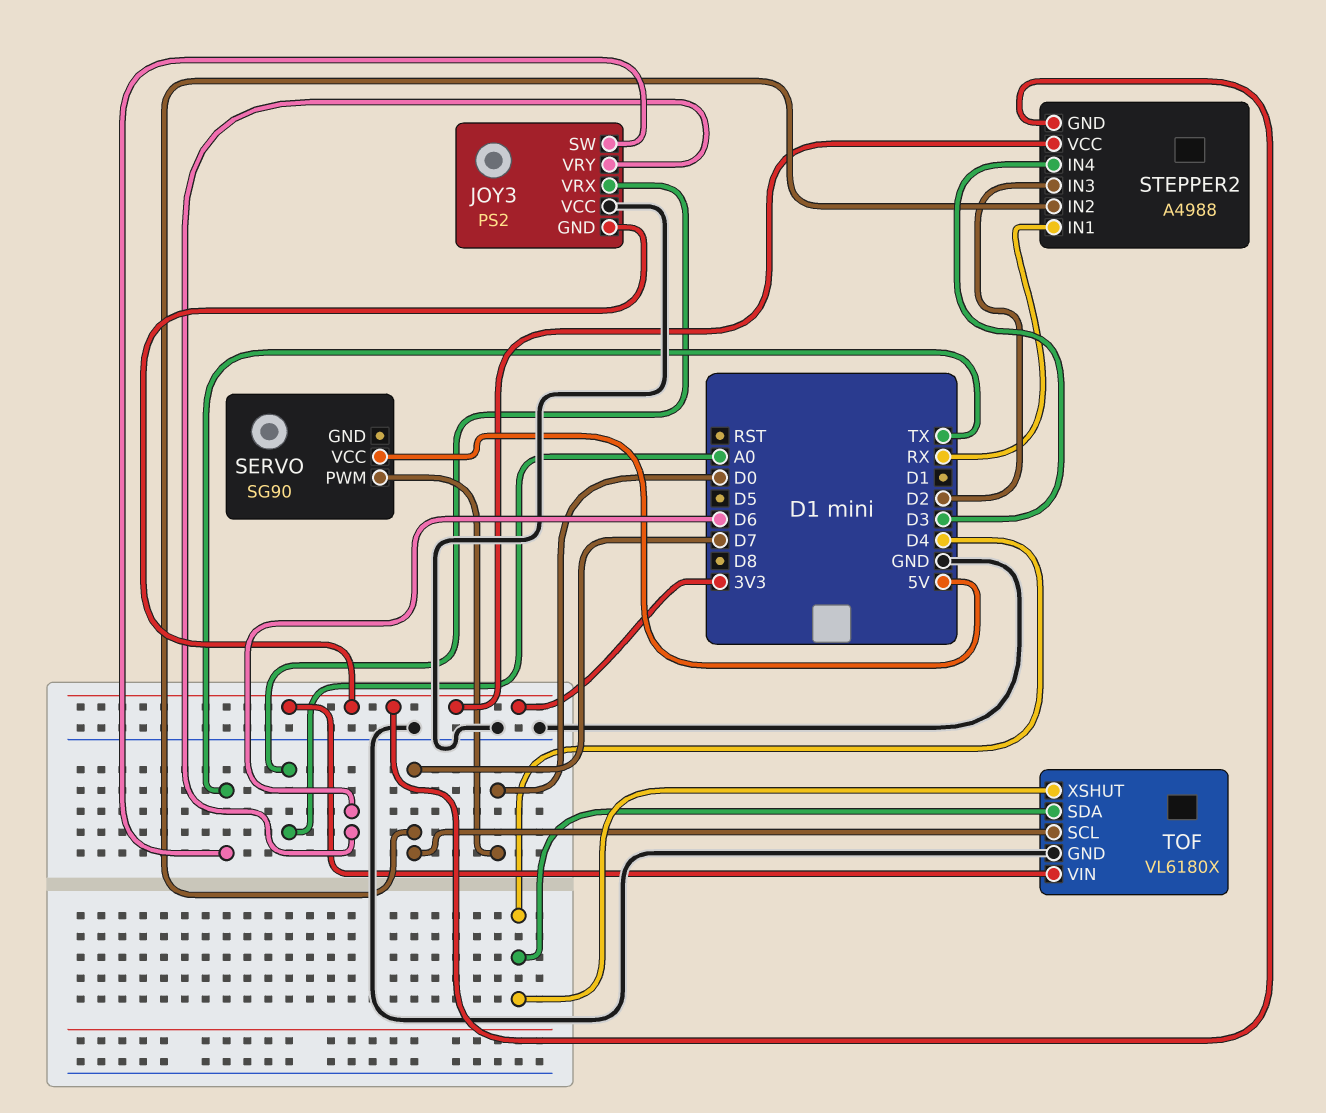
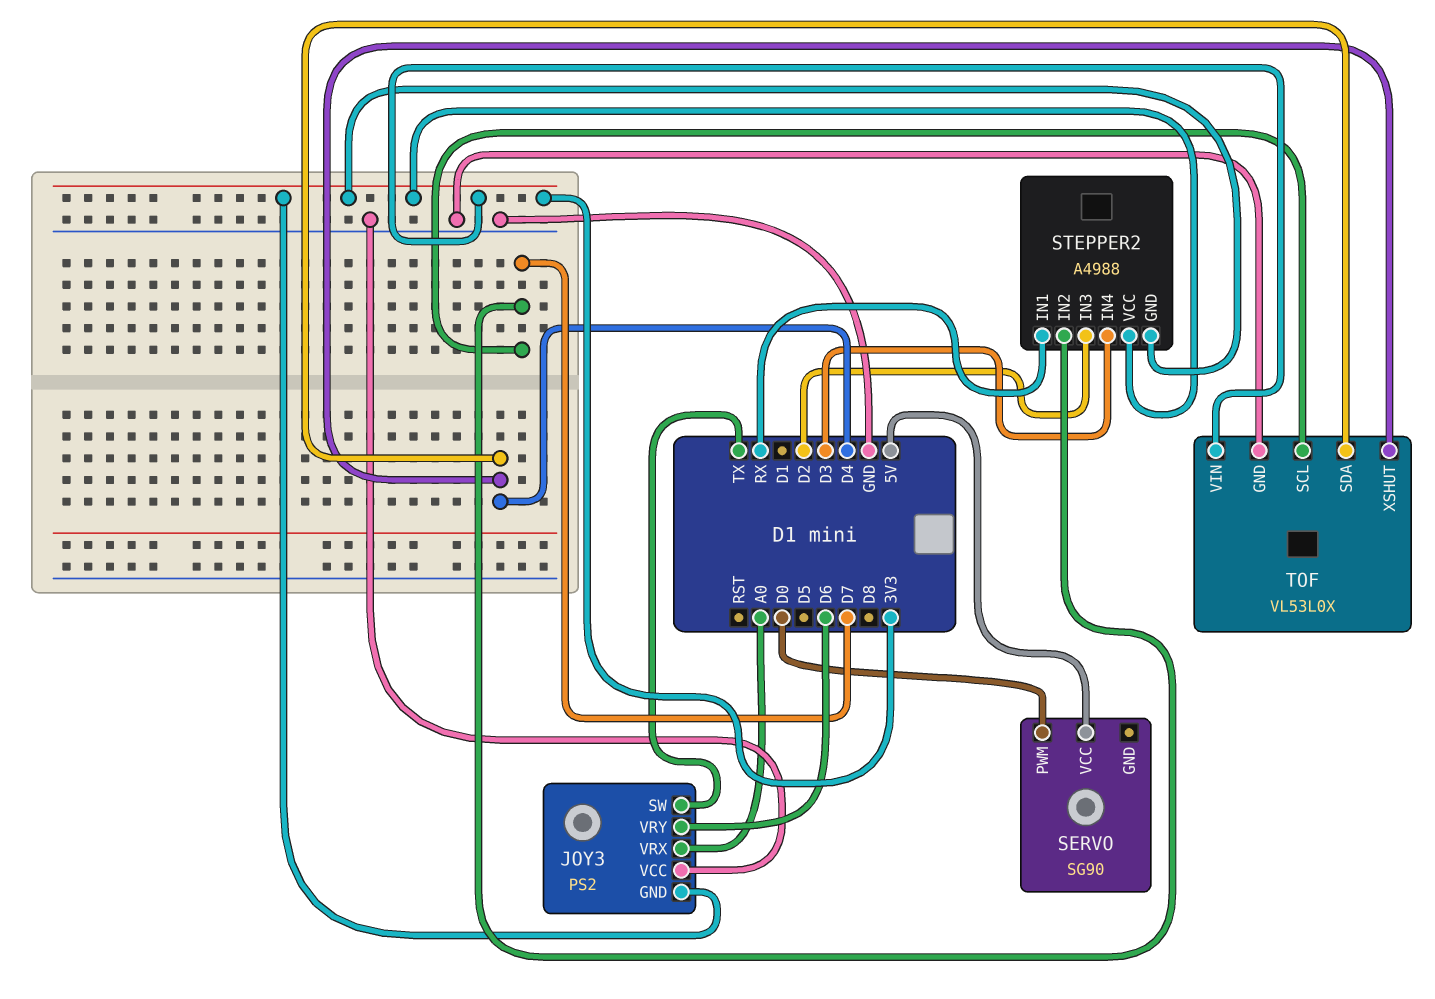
TOF: VL6180X -> VL53L0X

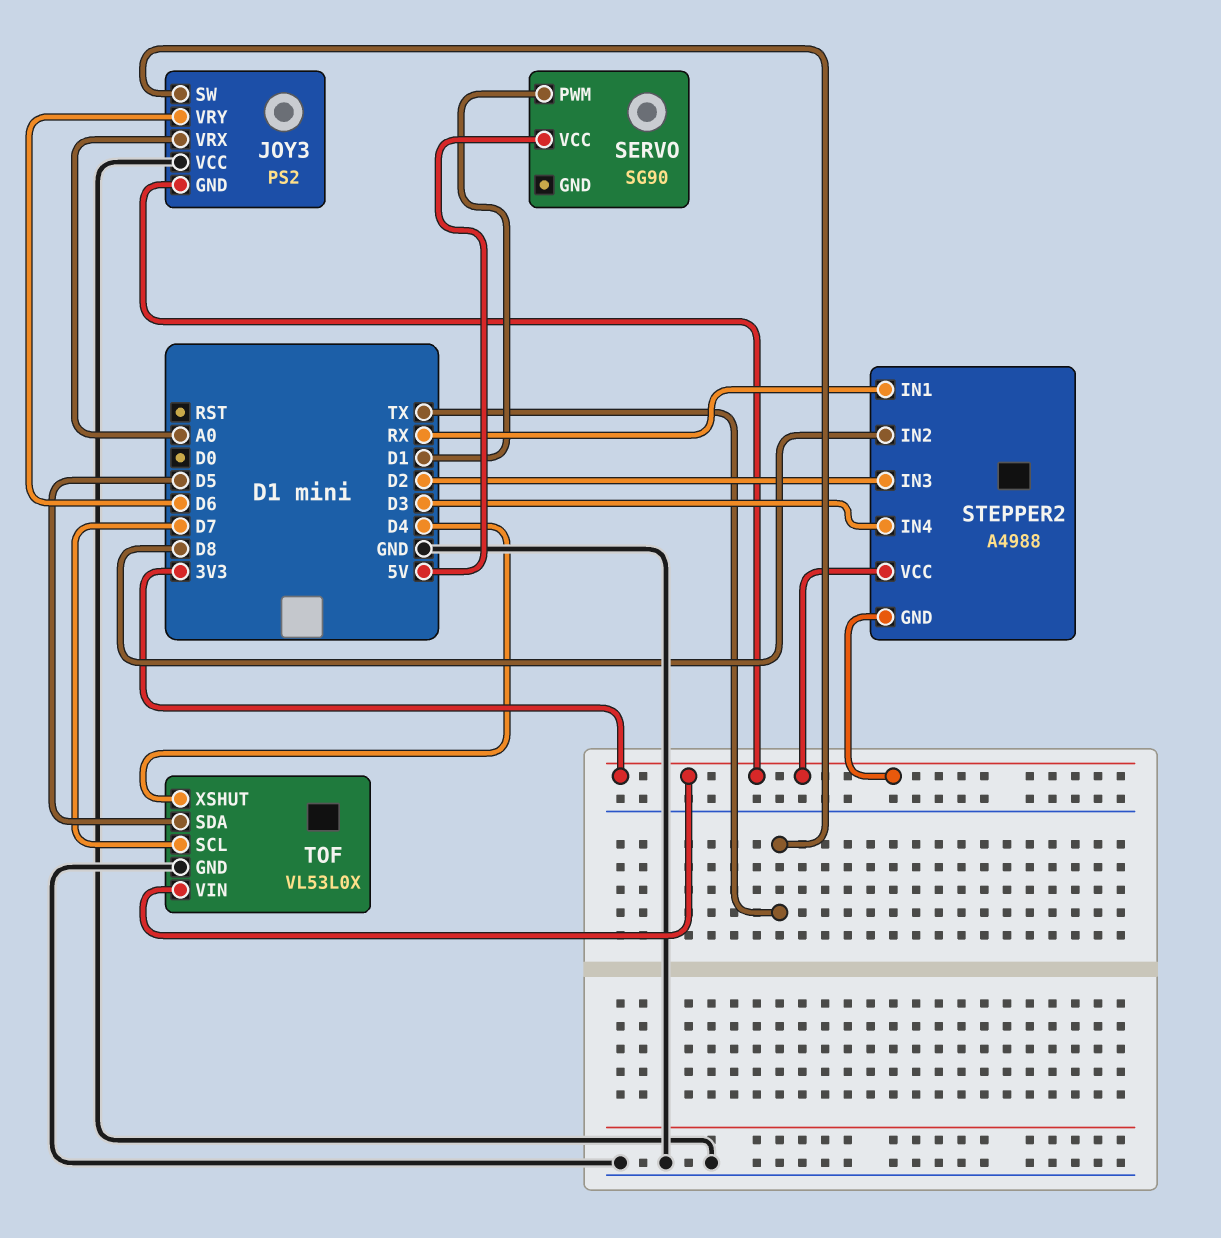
SERVO pin PWM: D0 -> D1
STEPPER2 pin IN2: D7 -> D8
TOF pin SDA: D4 -> D5

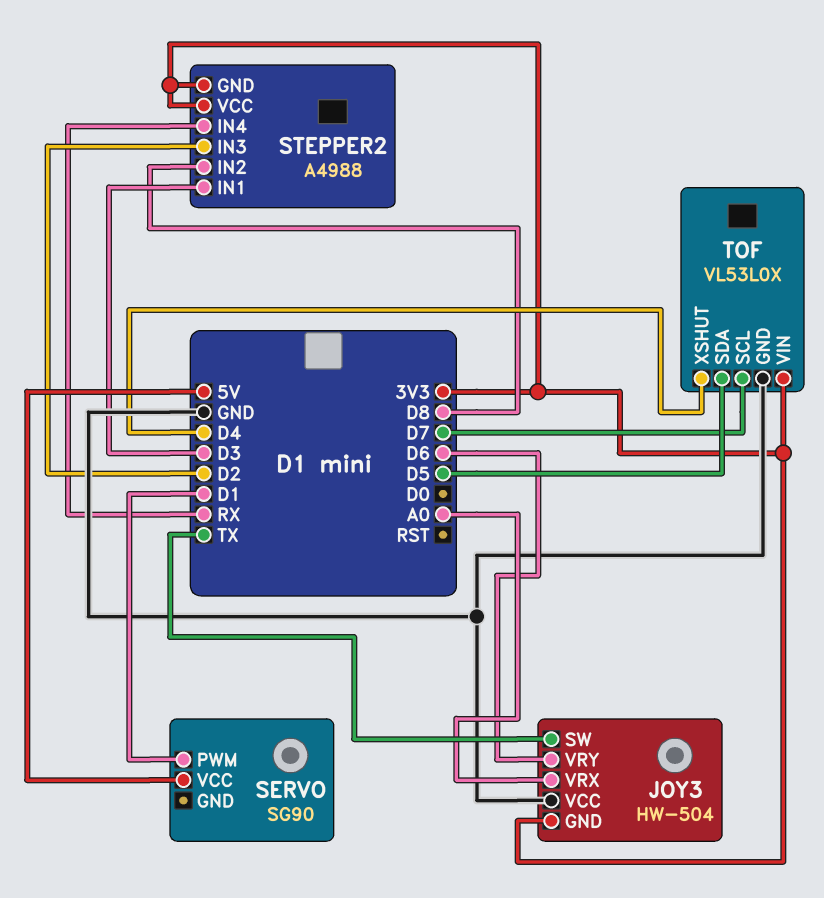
JOY3: PS2 -> HW-504
STEPPER2 pin IN1: RX -> D3
STEPPER2 pin IN4: D3 -> RX

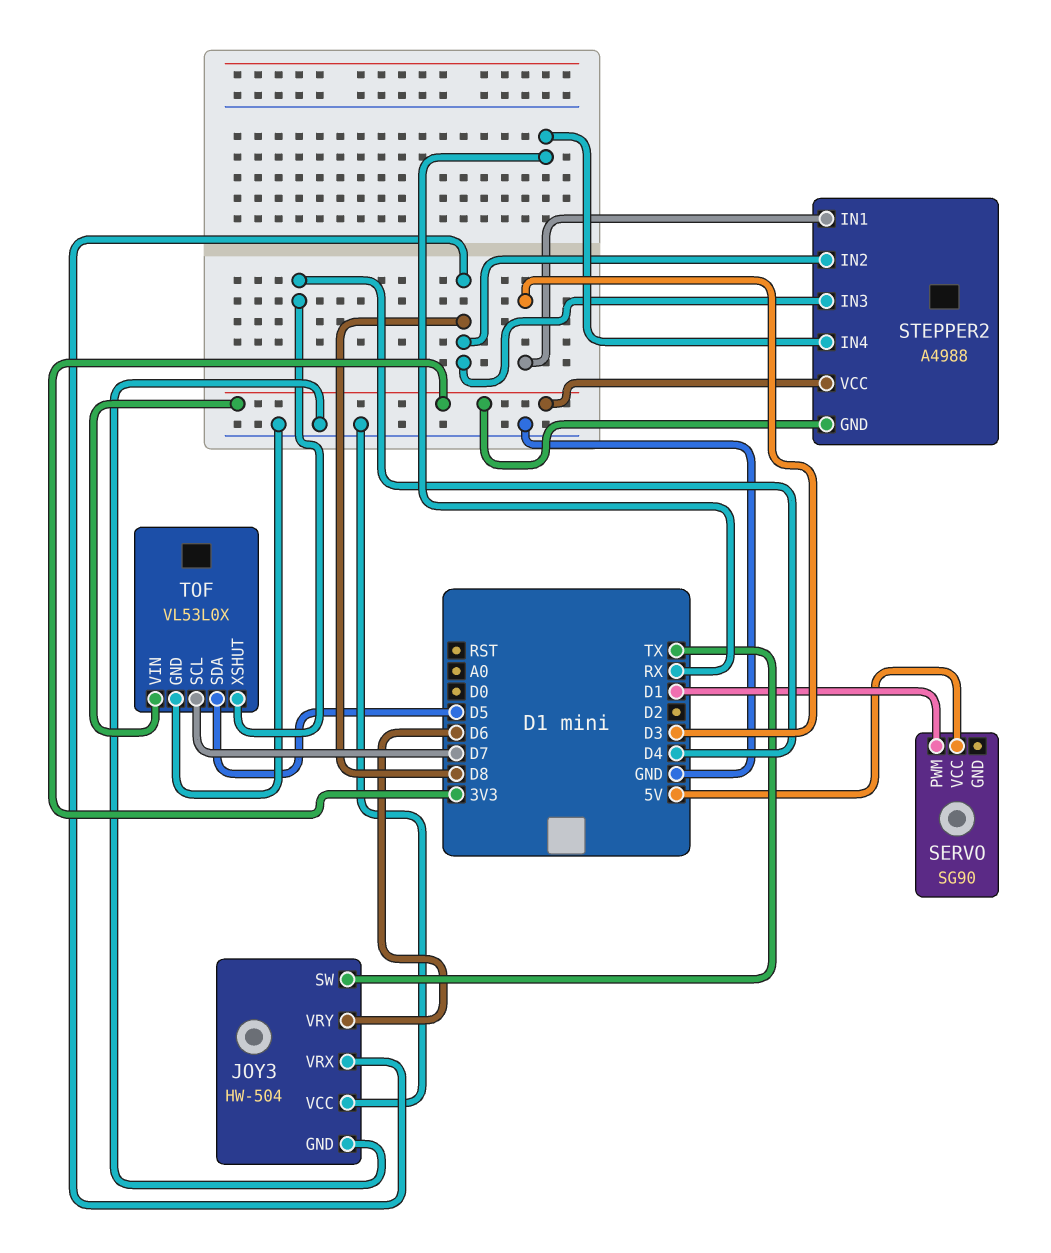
JOY3 pin GND: 3V3 -> GND
JOY3 pin VRX: A0 -> D8
STEPPER2 pin IN3: D2 -> D8

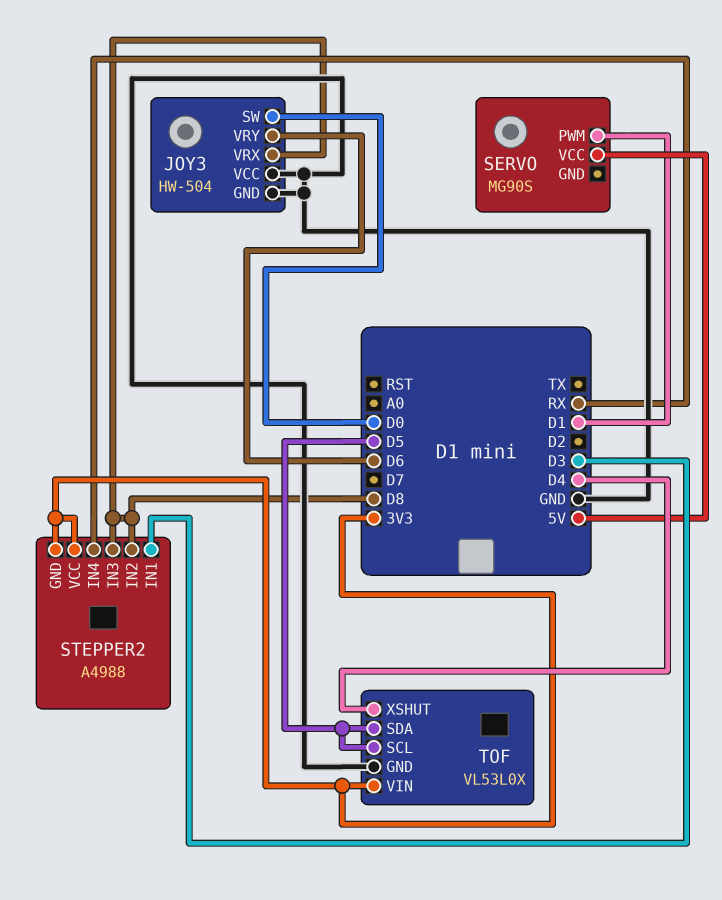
JOY3 pin SW: TX -> D0
SERVO: SG90 -> MG90S
TOF pin SCL: D7 -> D5

